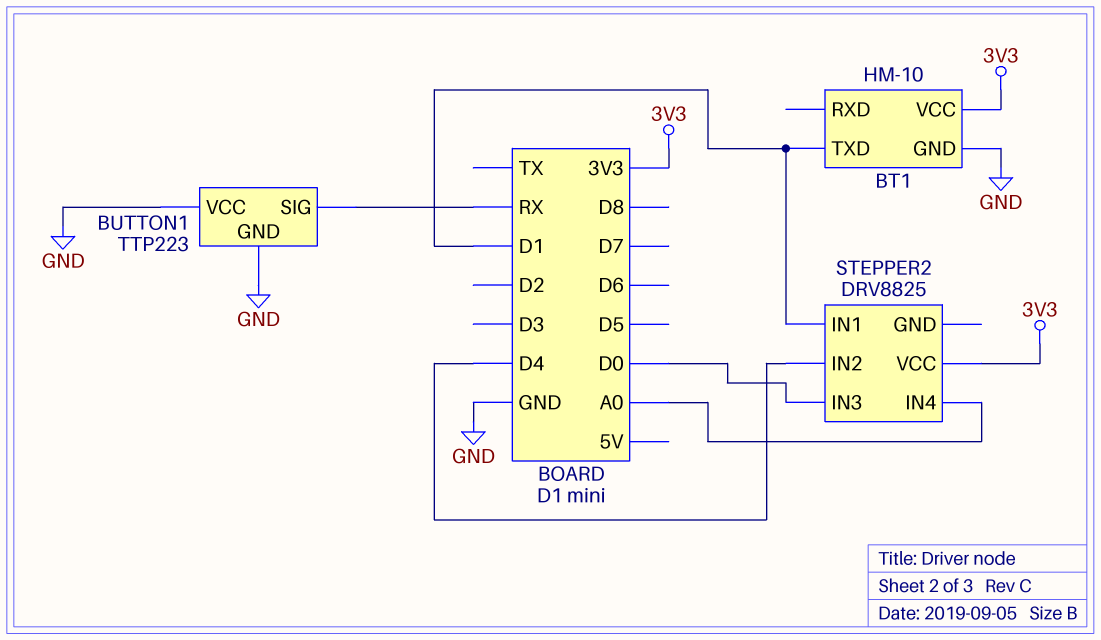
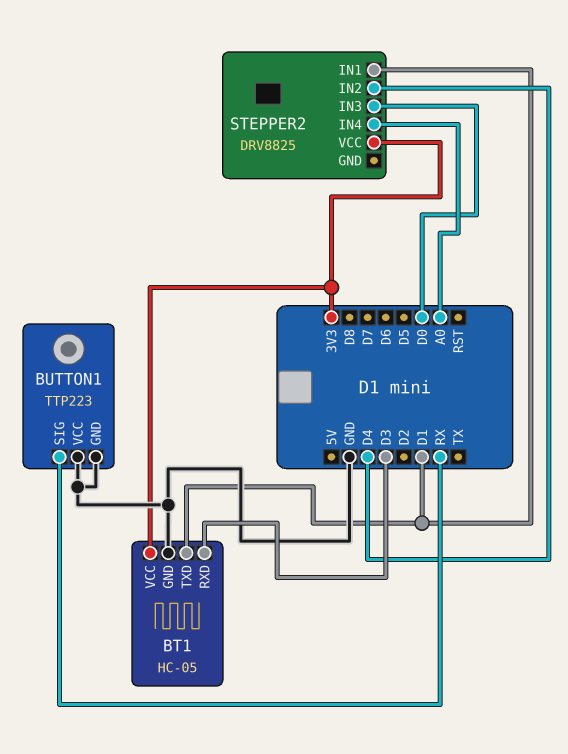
BT1: HM-10 -> HC-05
BT1 pin RXD: none -> D3

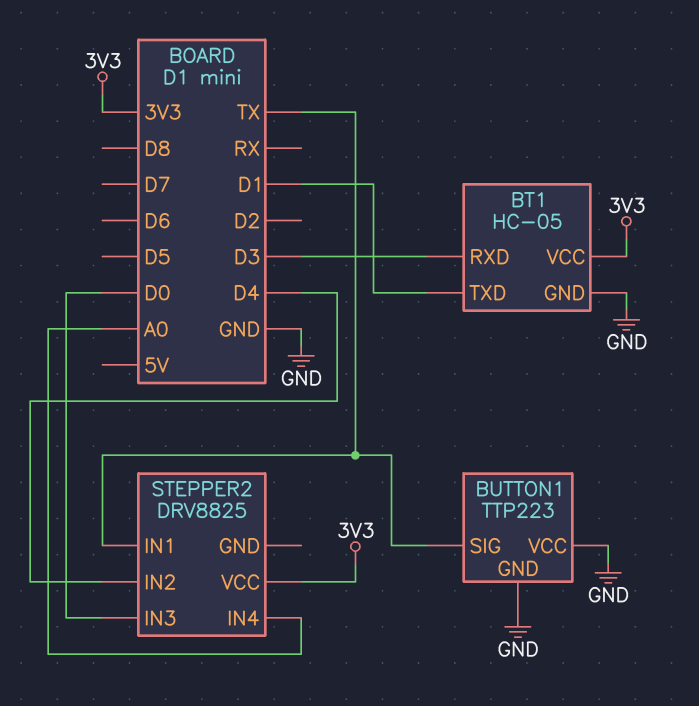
BUTTON1 pin SIG: RX -> TX
STEPPER2 pin IN1: D1 -> TX

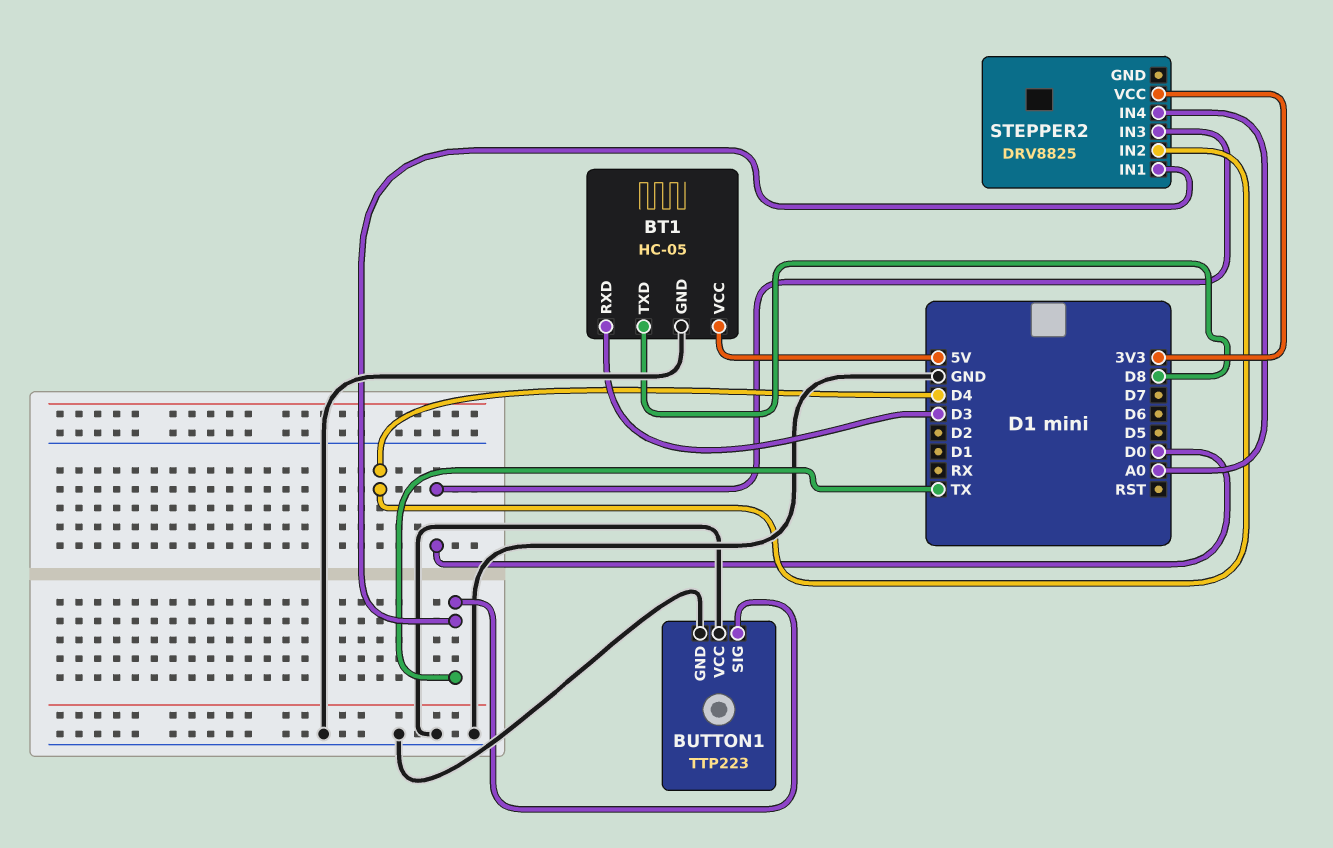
BT1 pin TXD: D1 -> D8
BT1 pin VCC: 3V3 -> 5V

